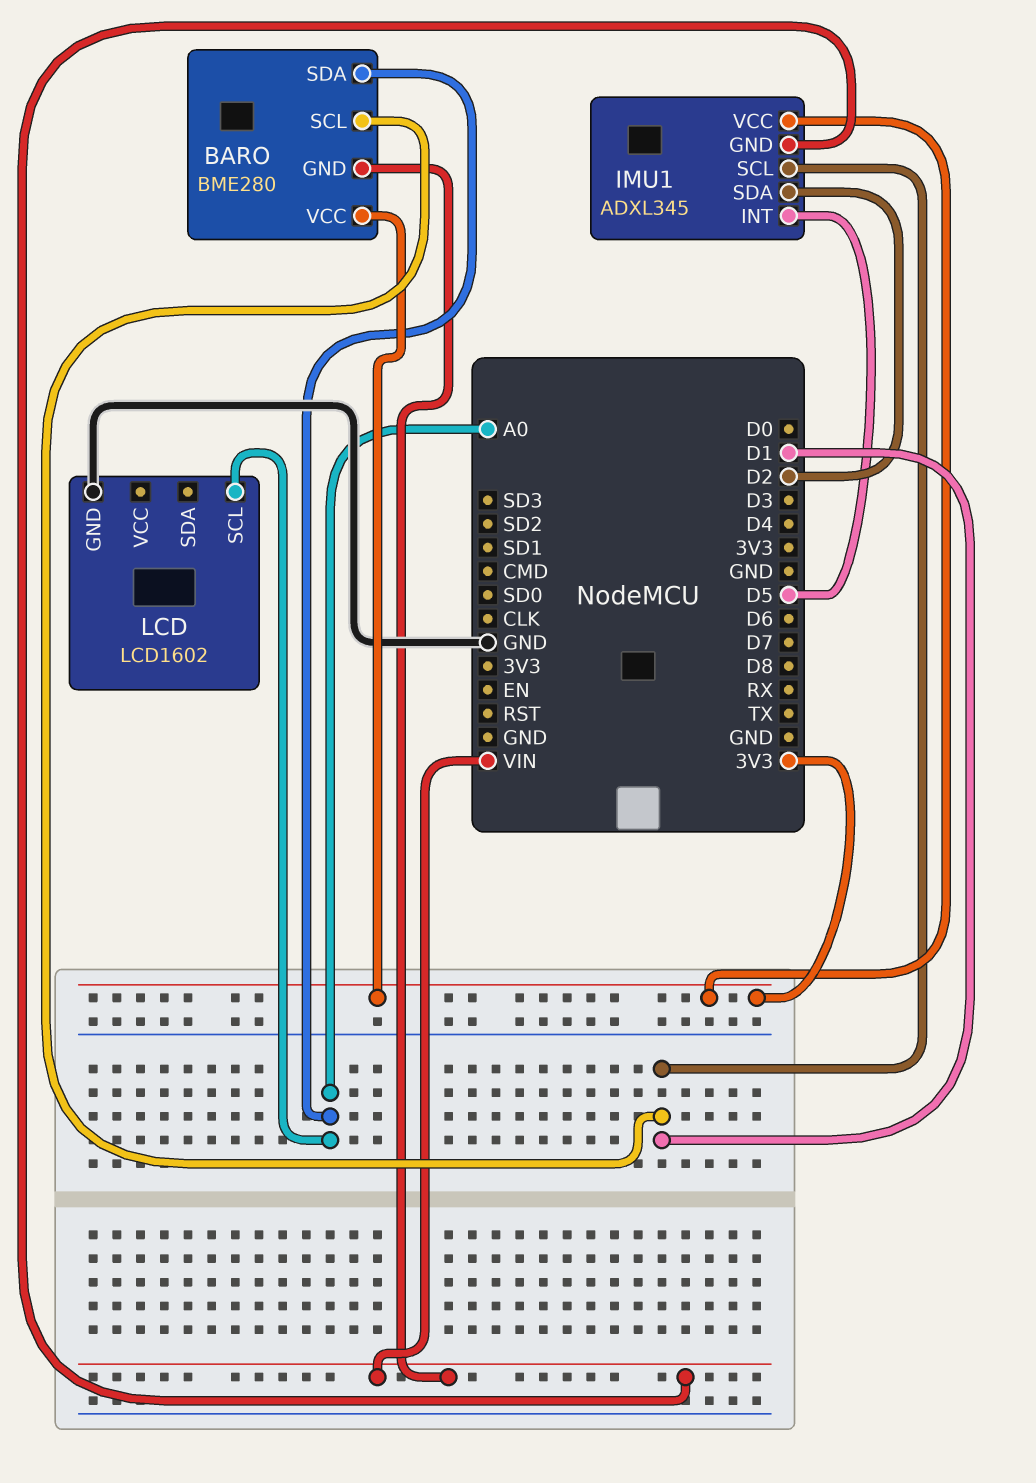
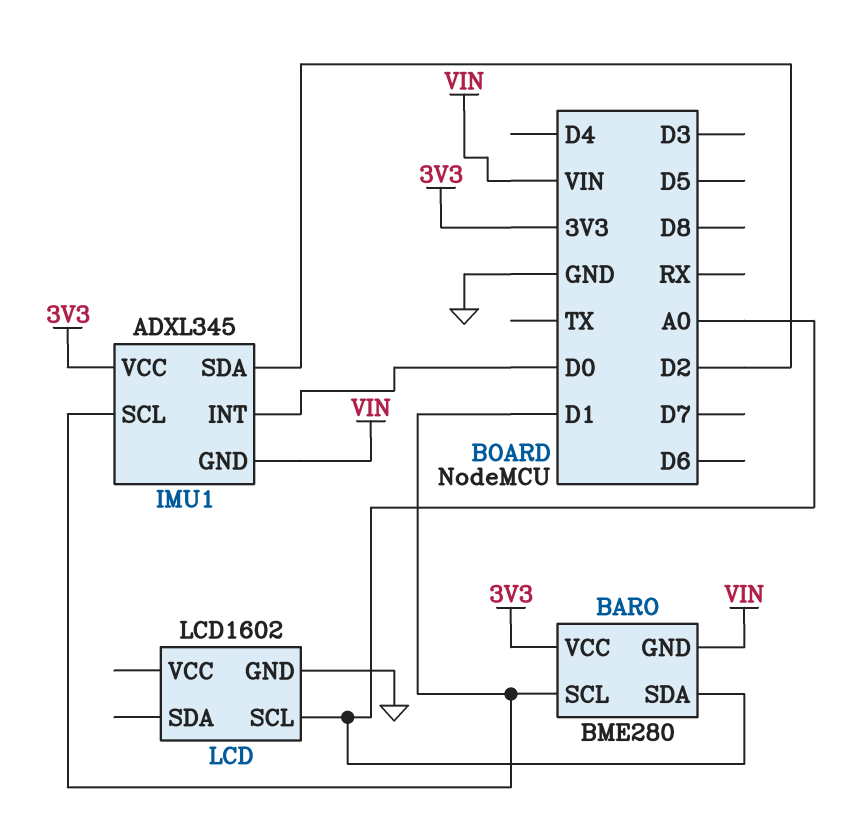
IMU1 pin INT: D5 -> D0

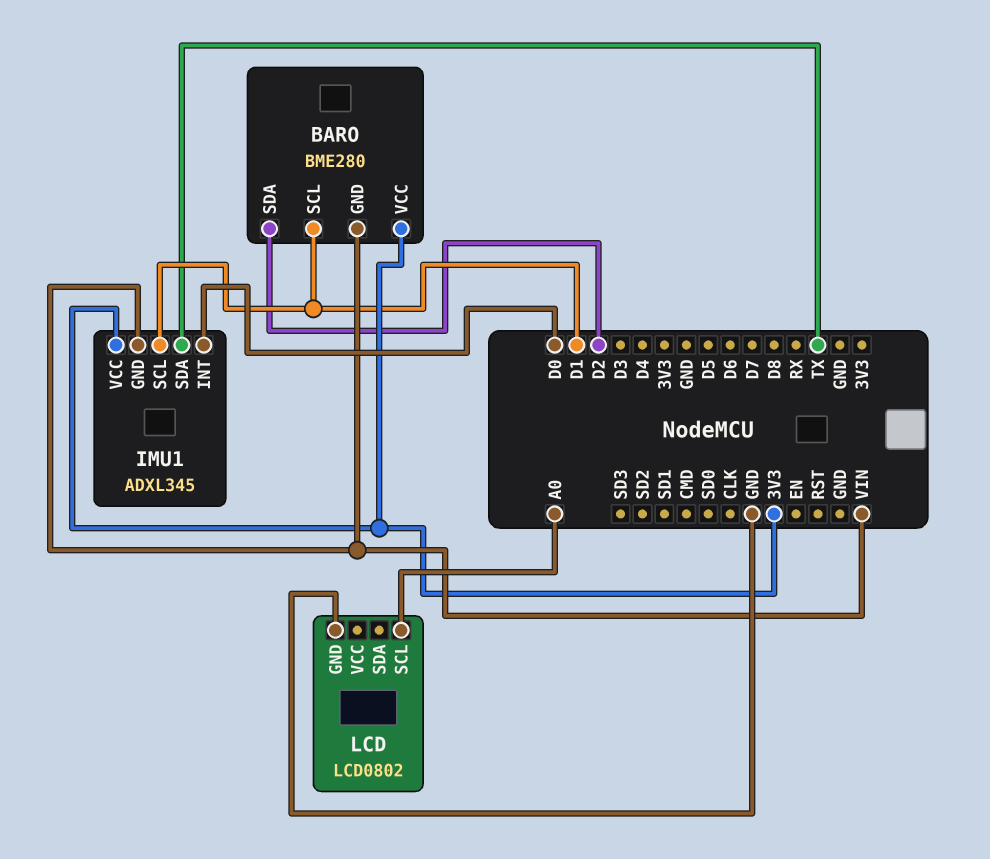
BARO pin SDA: A0 -> D2
IMU1 pin SDA: D2 -> TX
LCD: LCD1602 -> LCD0802

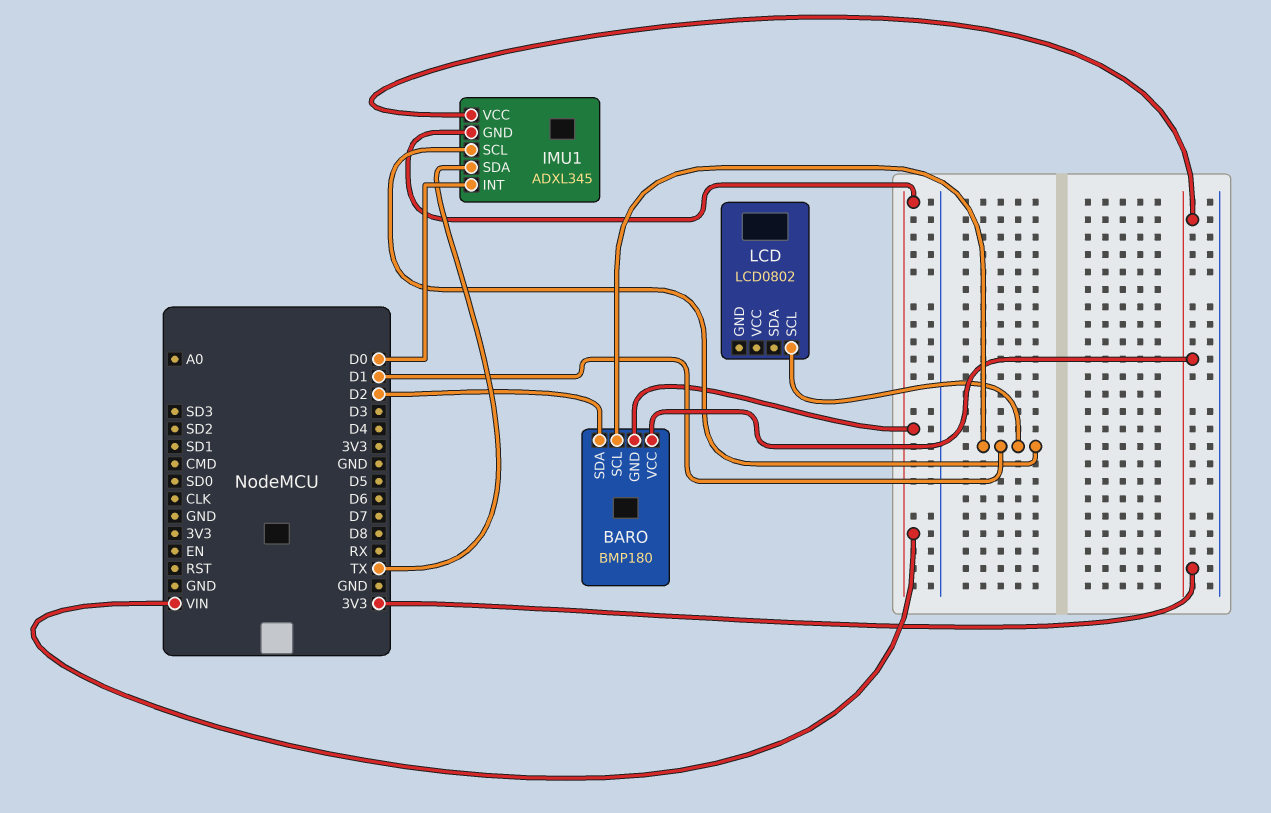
BARO: BME280 -> BMP180
LCD pin GND: GND -> none
LCD pin SCL: A0 -> D1

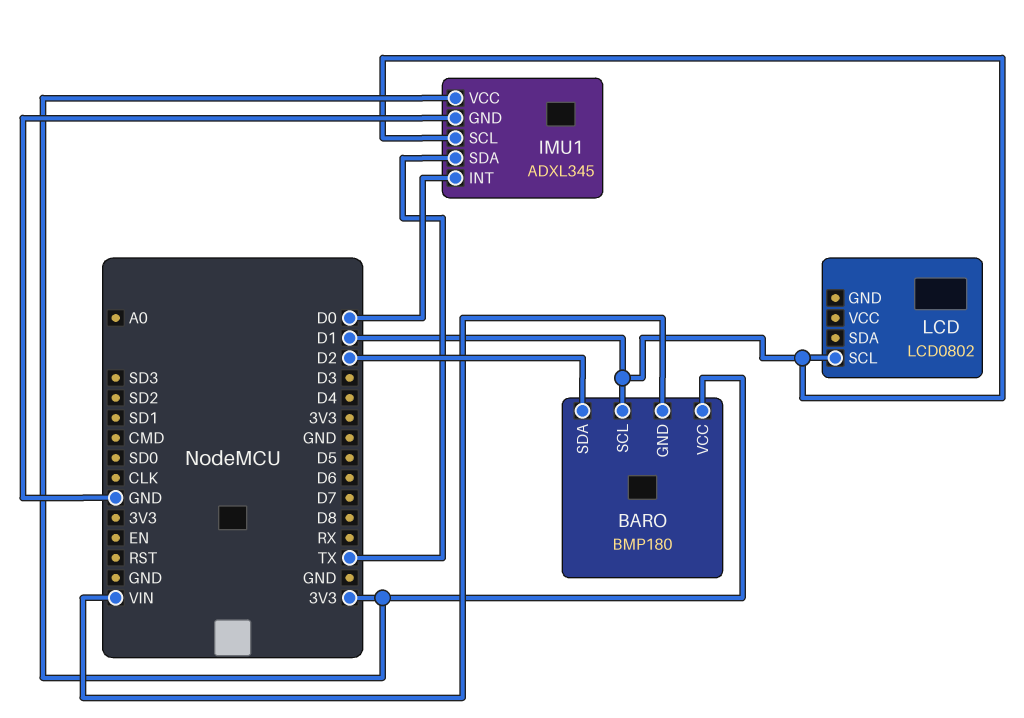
IMU1 pin GND: VIN -> GND

